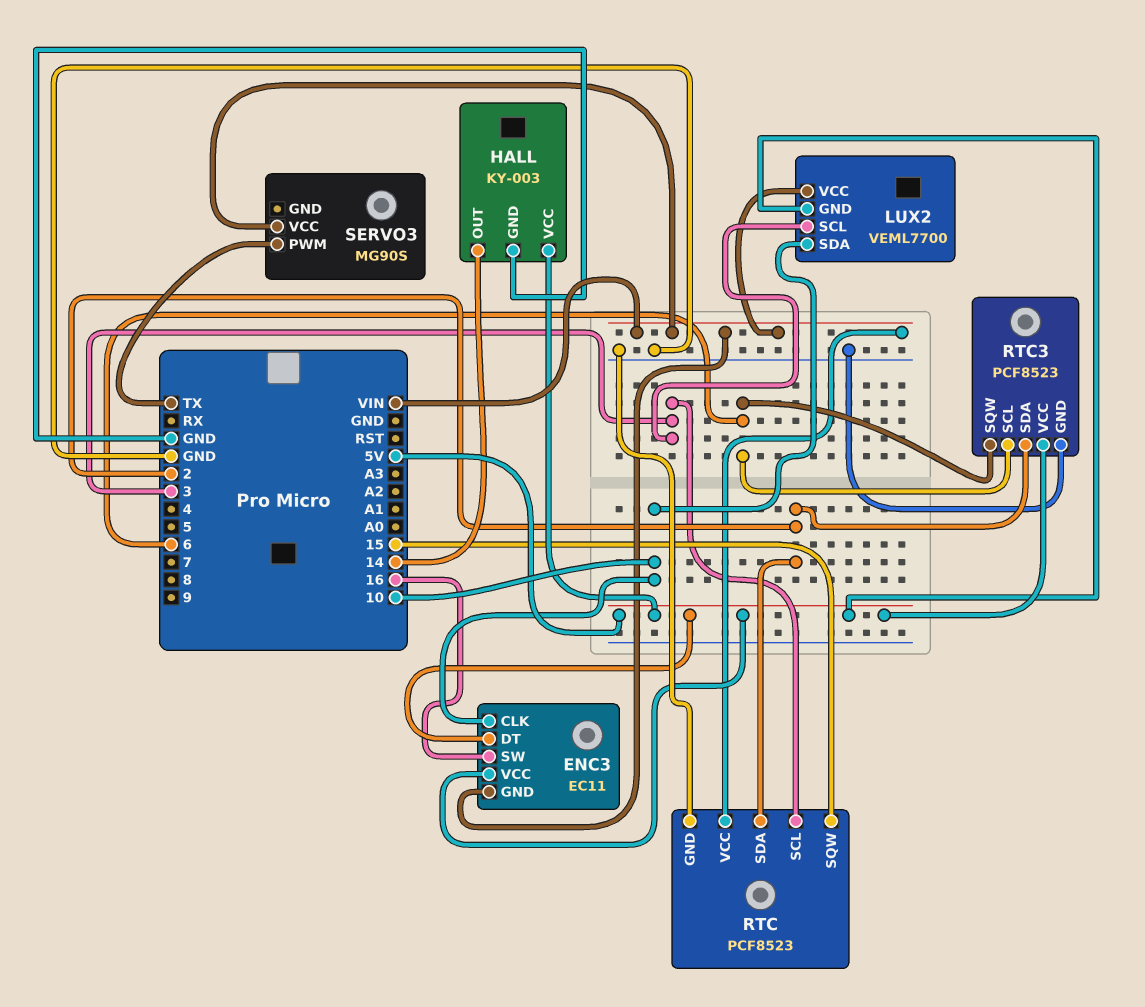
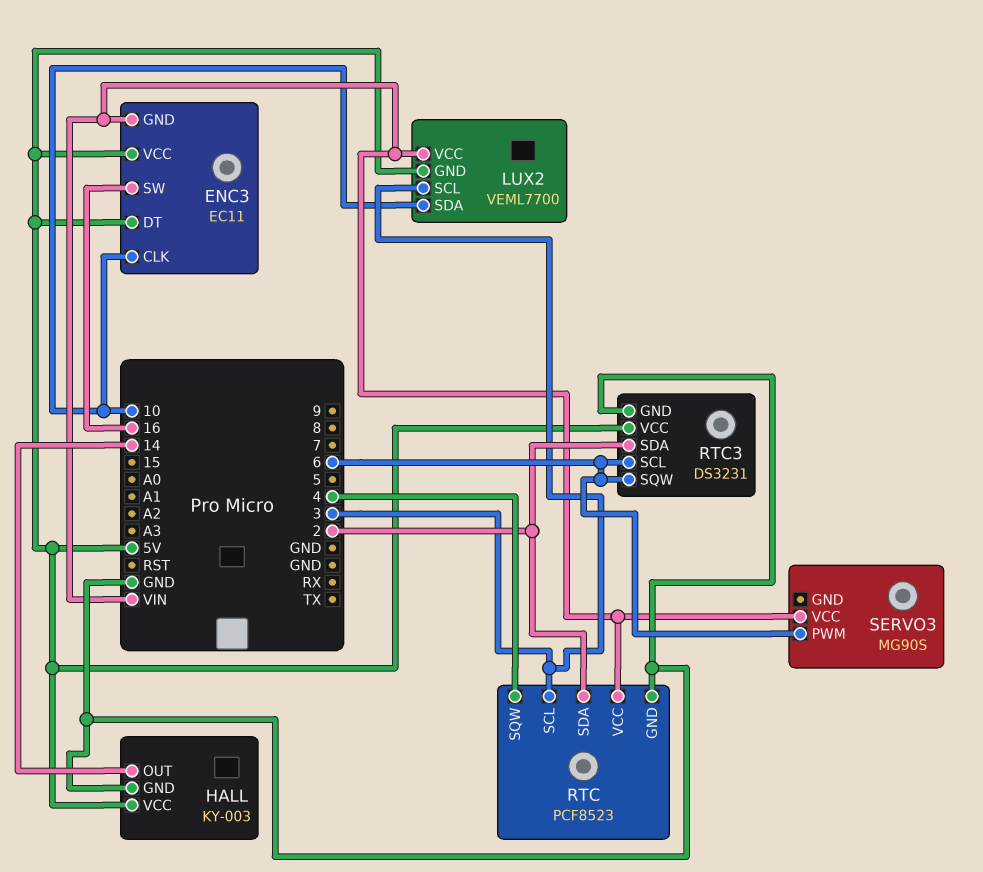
RTC pin SQW: 15 -> 4
RTC3: PCF8523 -> DS3231
SERVO3 pin PWM: TX -> 6

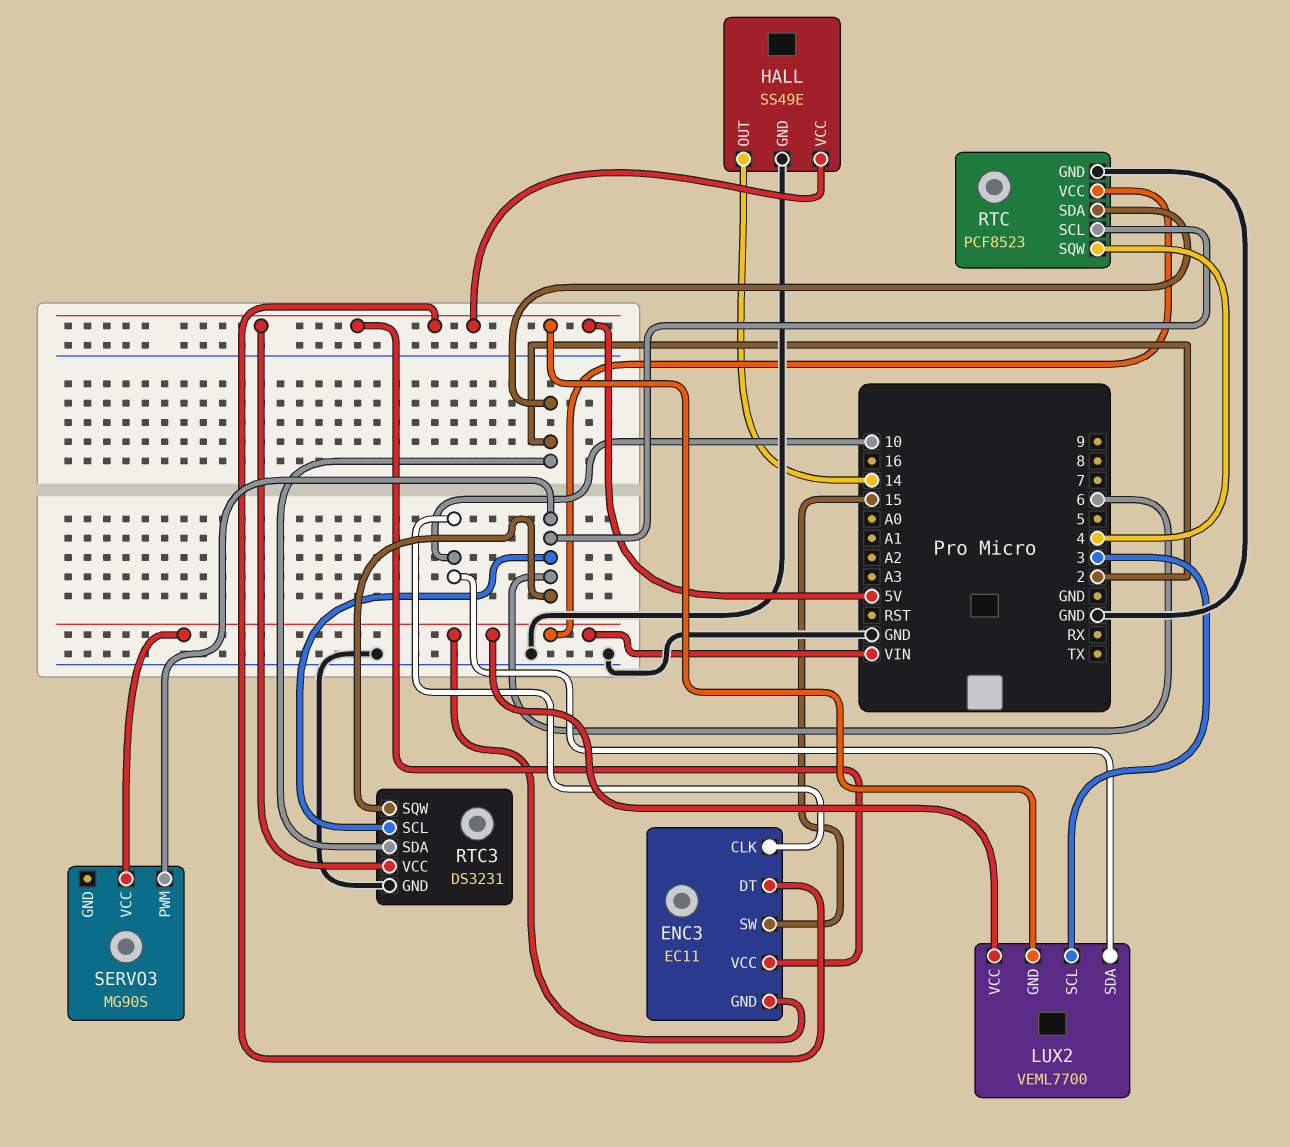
ENC3 pin SW: 16 -> 15
HALL: KY-003 -> SS49E
RTC pin SCL: 3 -> 6

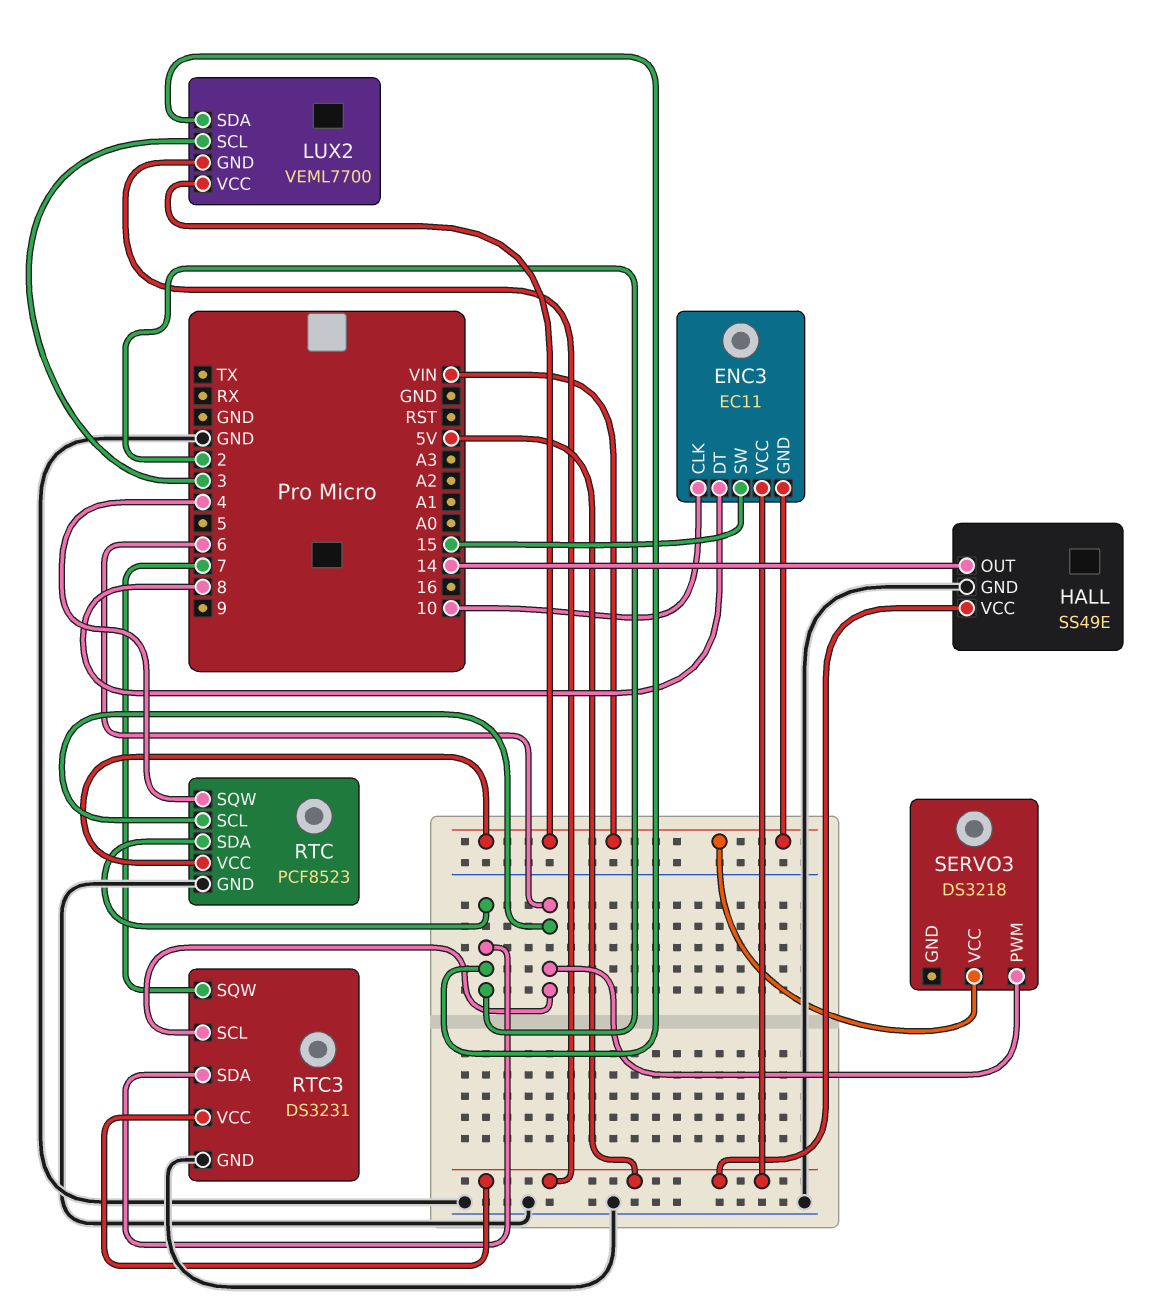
ENC3 pin DT: 5V -> 8
LUX2 pin SDA: 10 -> 2
RTC3 pin SQW: 6 -> 7
SERVO3: MG90S -> DS3218

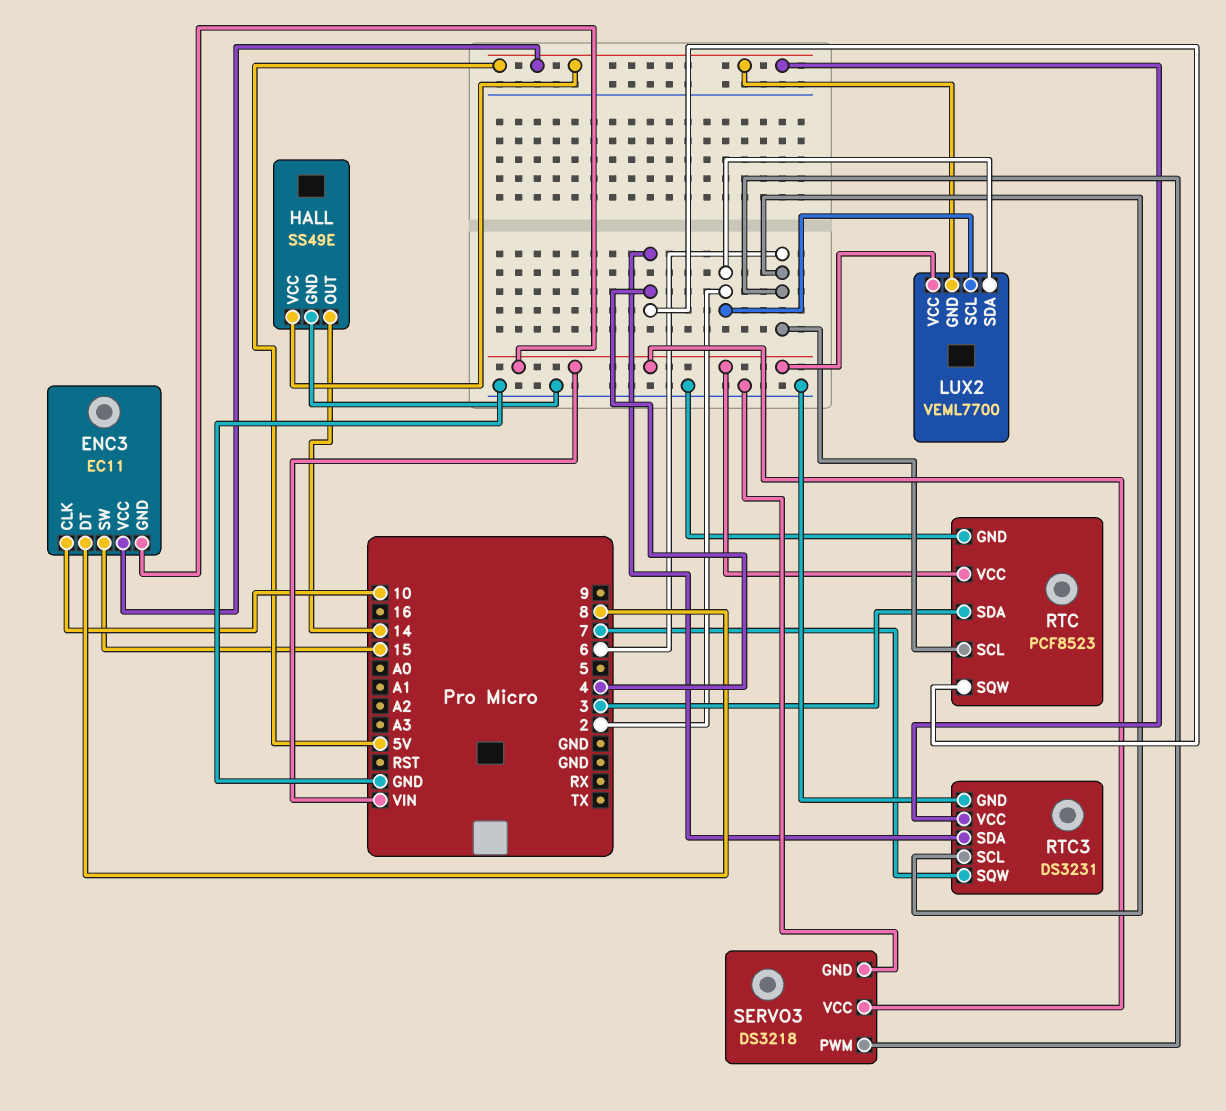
LUX2 pin SCL: 3 -> 2
RTC pin SDA: 2 -> 3
RTC3 pin SDA: 2 -> 4
SERVO3 pin GND: none -> GND

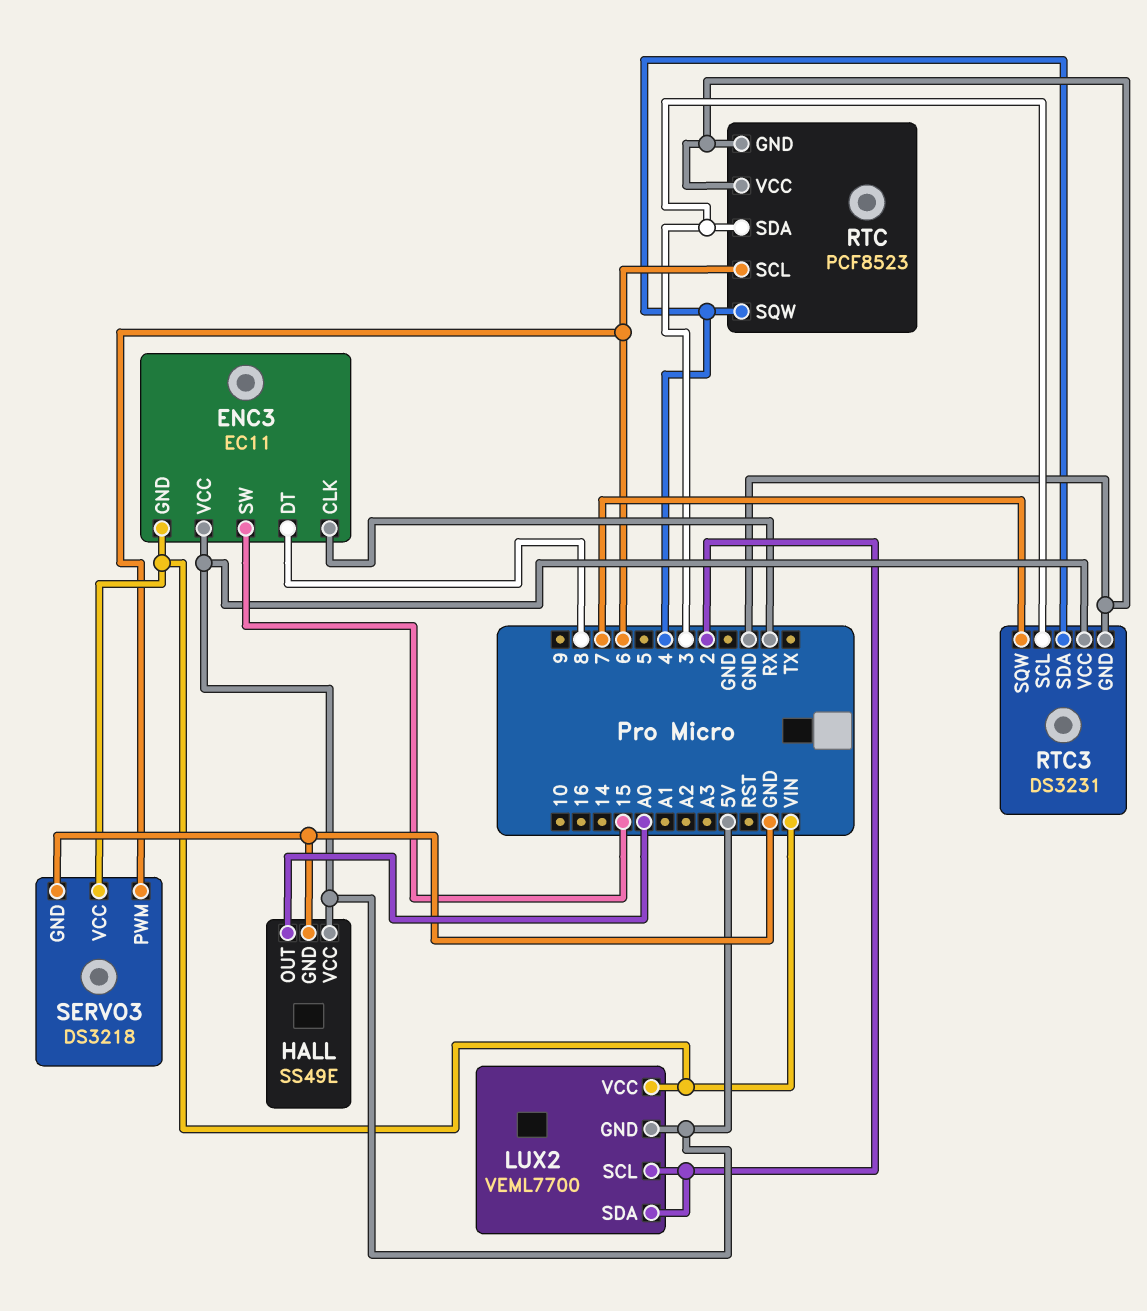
ENC3 pin CLK: 10 -> RX
HALL pin OUT: 14 -> A0
RTC pin VCC: VIN -> GND
RTC3 pin SCL: 6 -> 3

